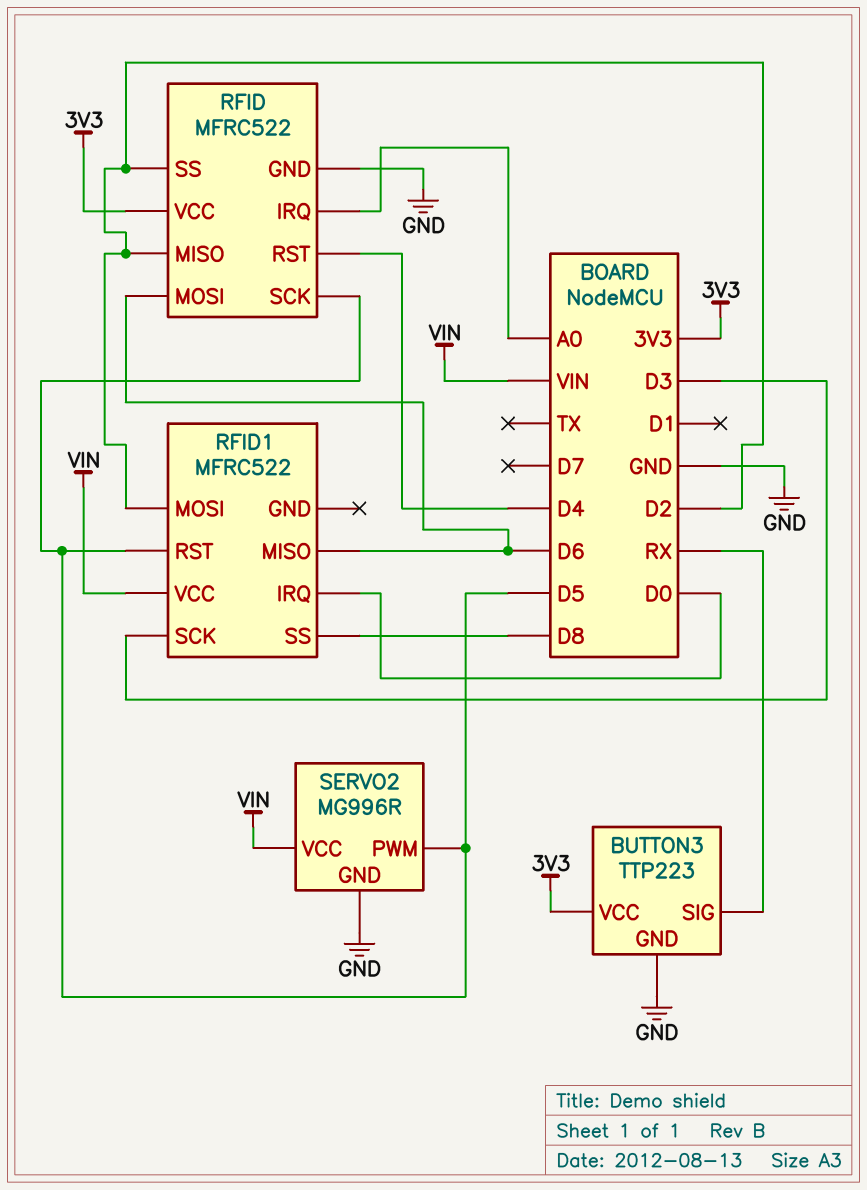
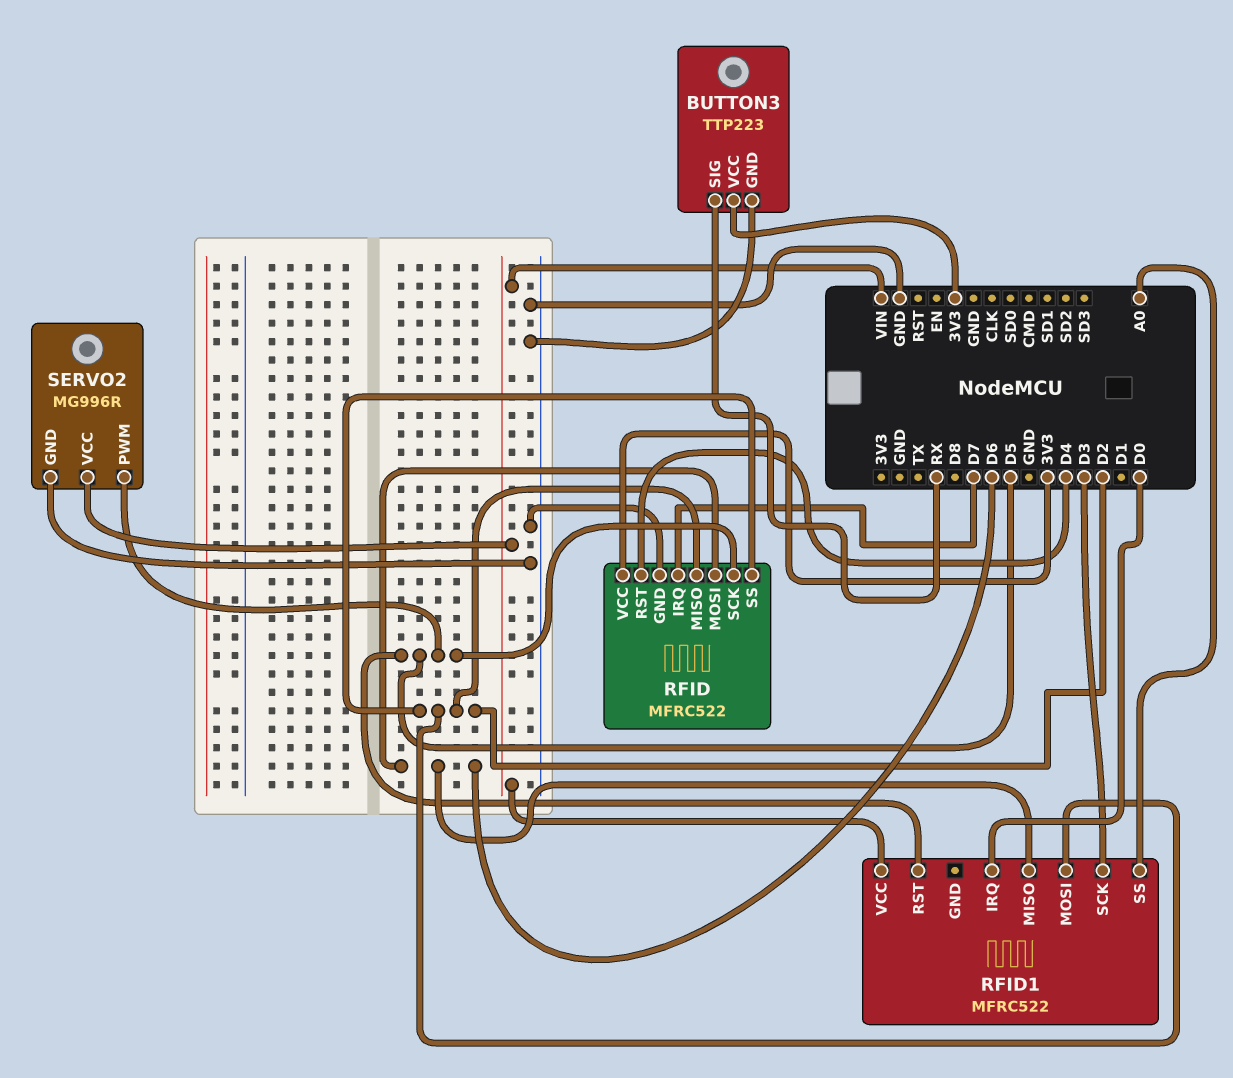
RFID pin IRQ: A0 -> D7
RFID1 pin SS: D8 -> A0

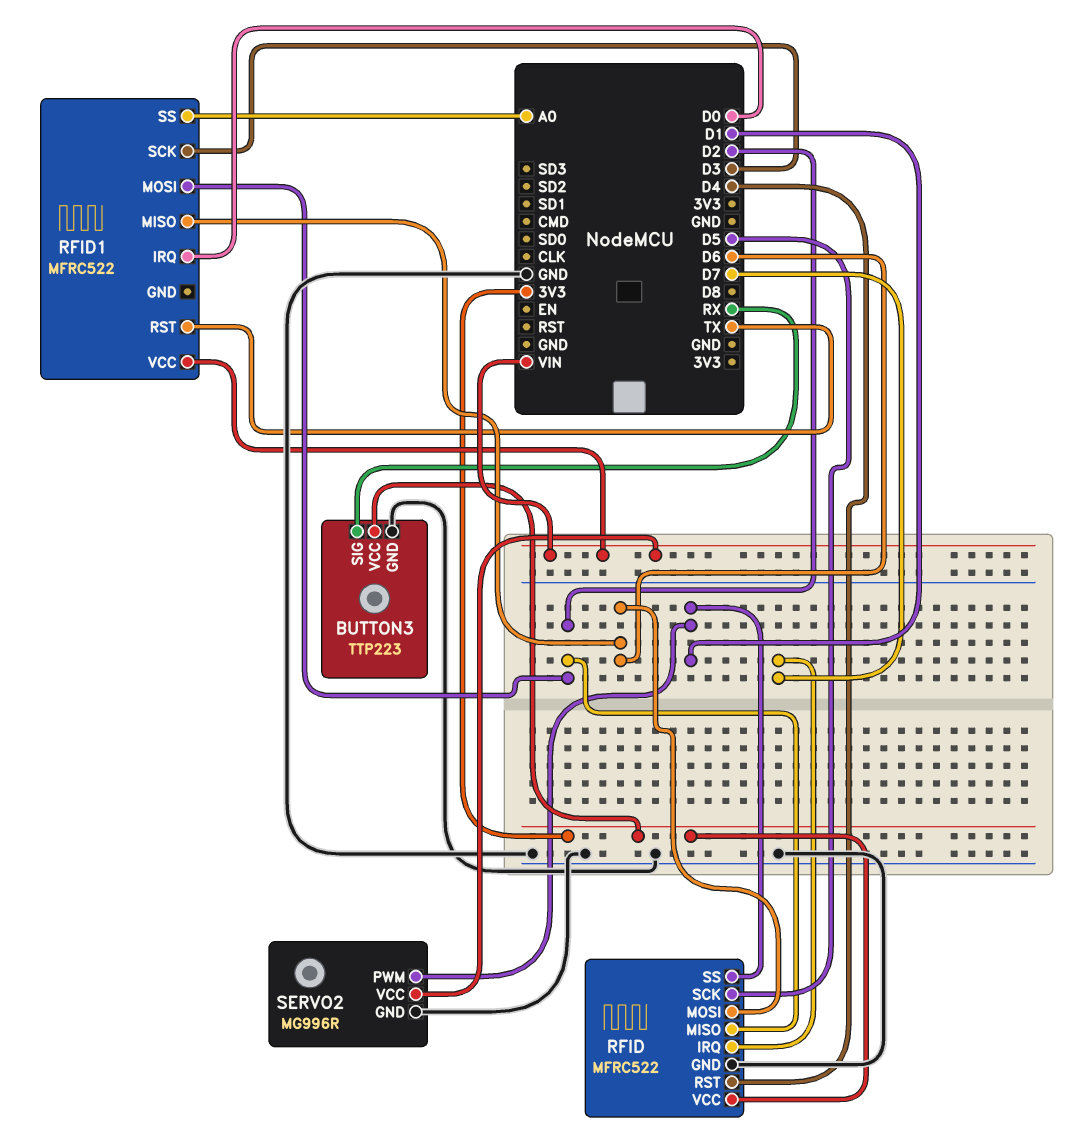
RFID pin SS: D2 -> D1
RFID1 pin RST: D5 -> TX
SERVO2 pin PWM: D5 -> D1

